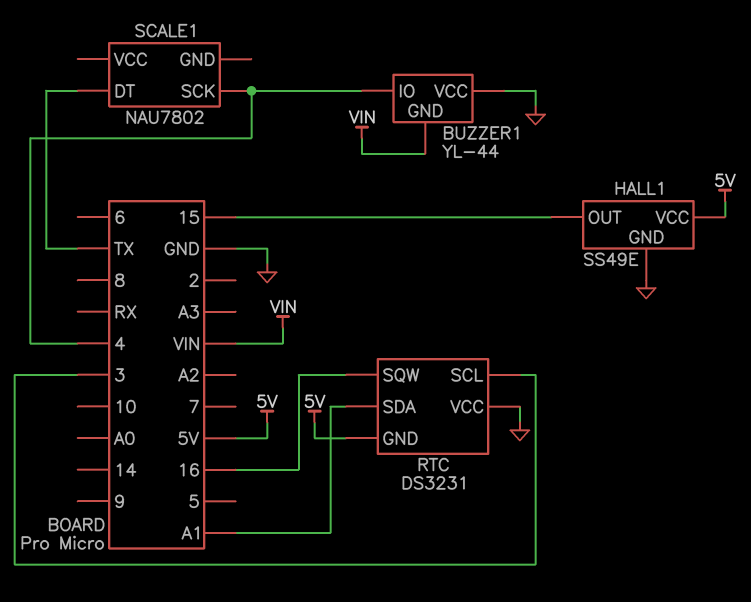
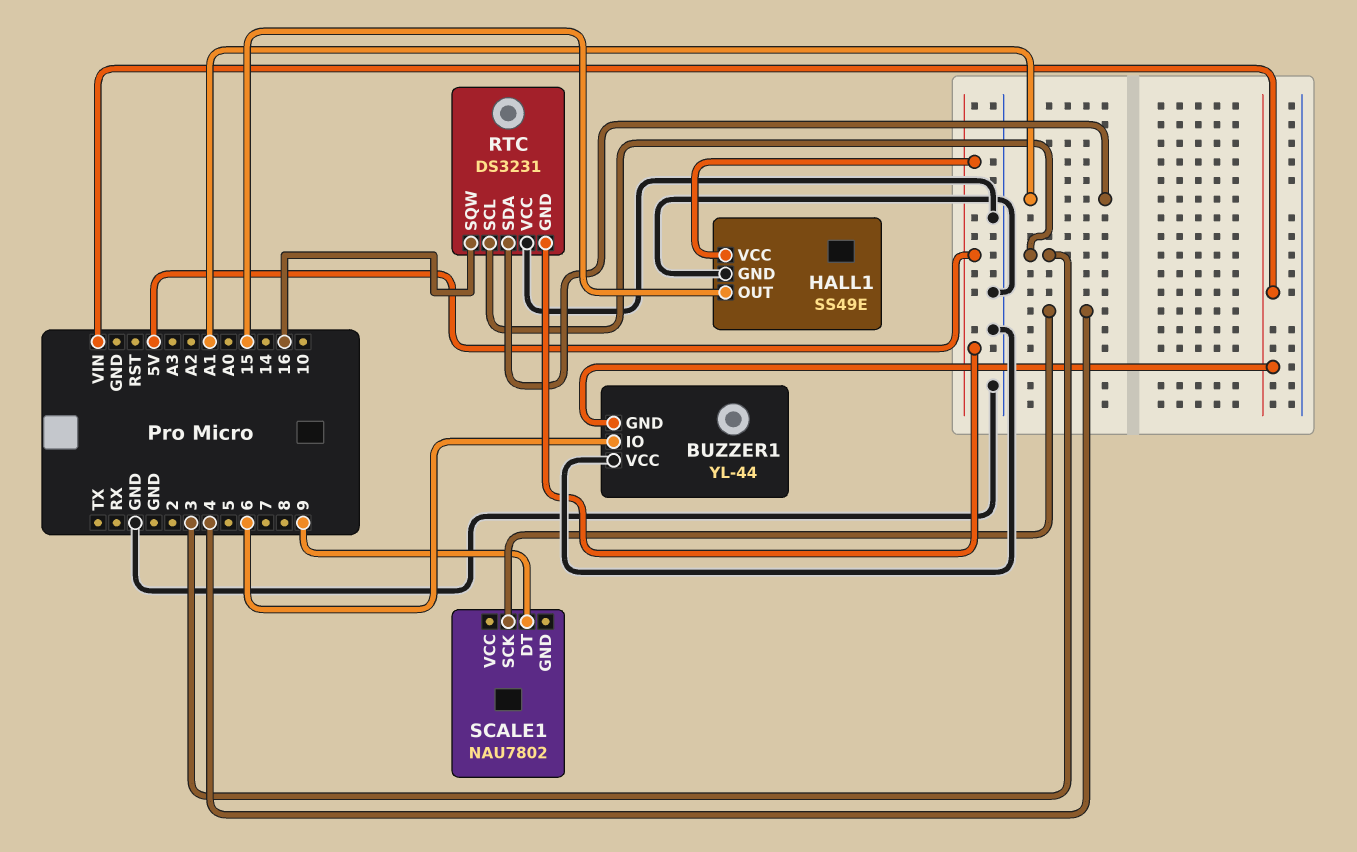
BUZZER1 pin IO: 4 -> 6
SCALE1 pin DT: TX -> 9

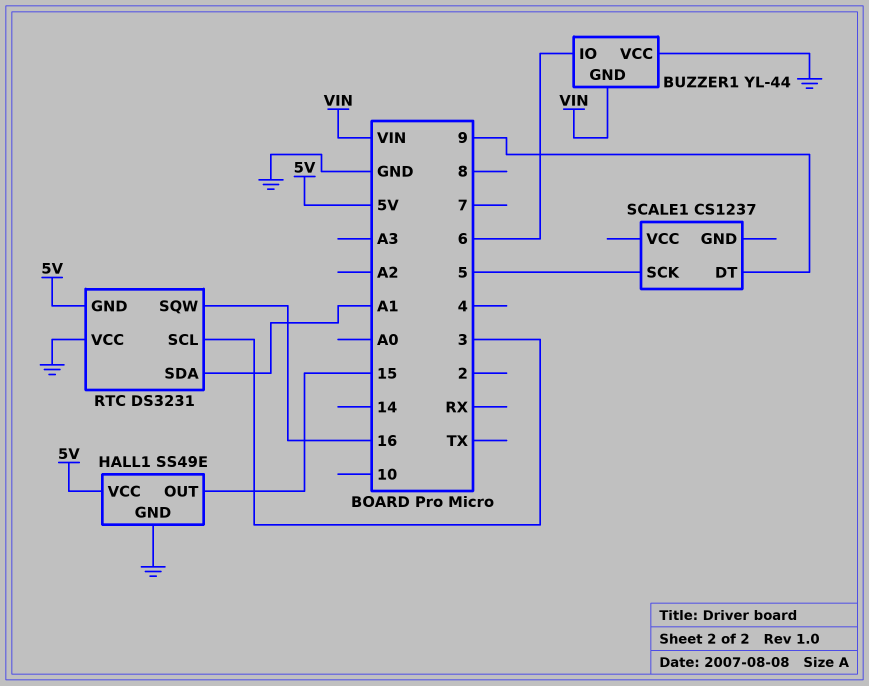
SCALE1: NAU7802 -> CS1237
SCALE1 pin SCK: 4 -> 5

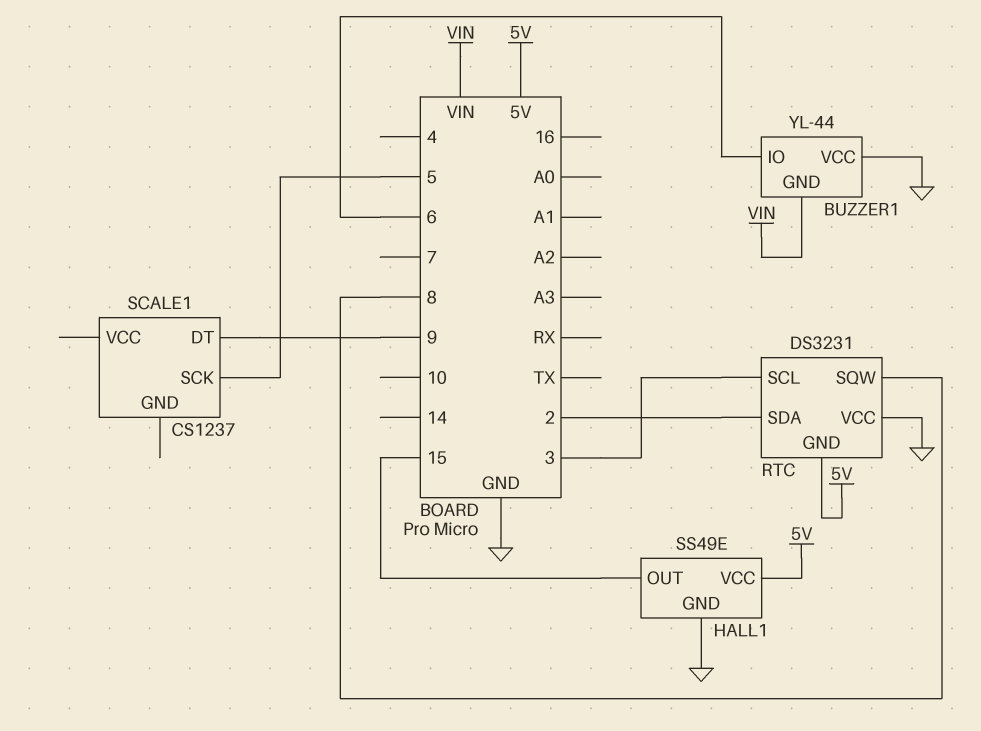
RTC pin SDA: A1 -> 2
RTC pin SQW: 16 -> 8

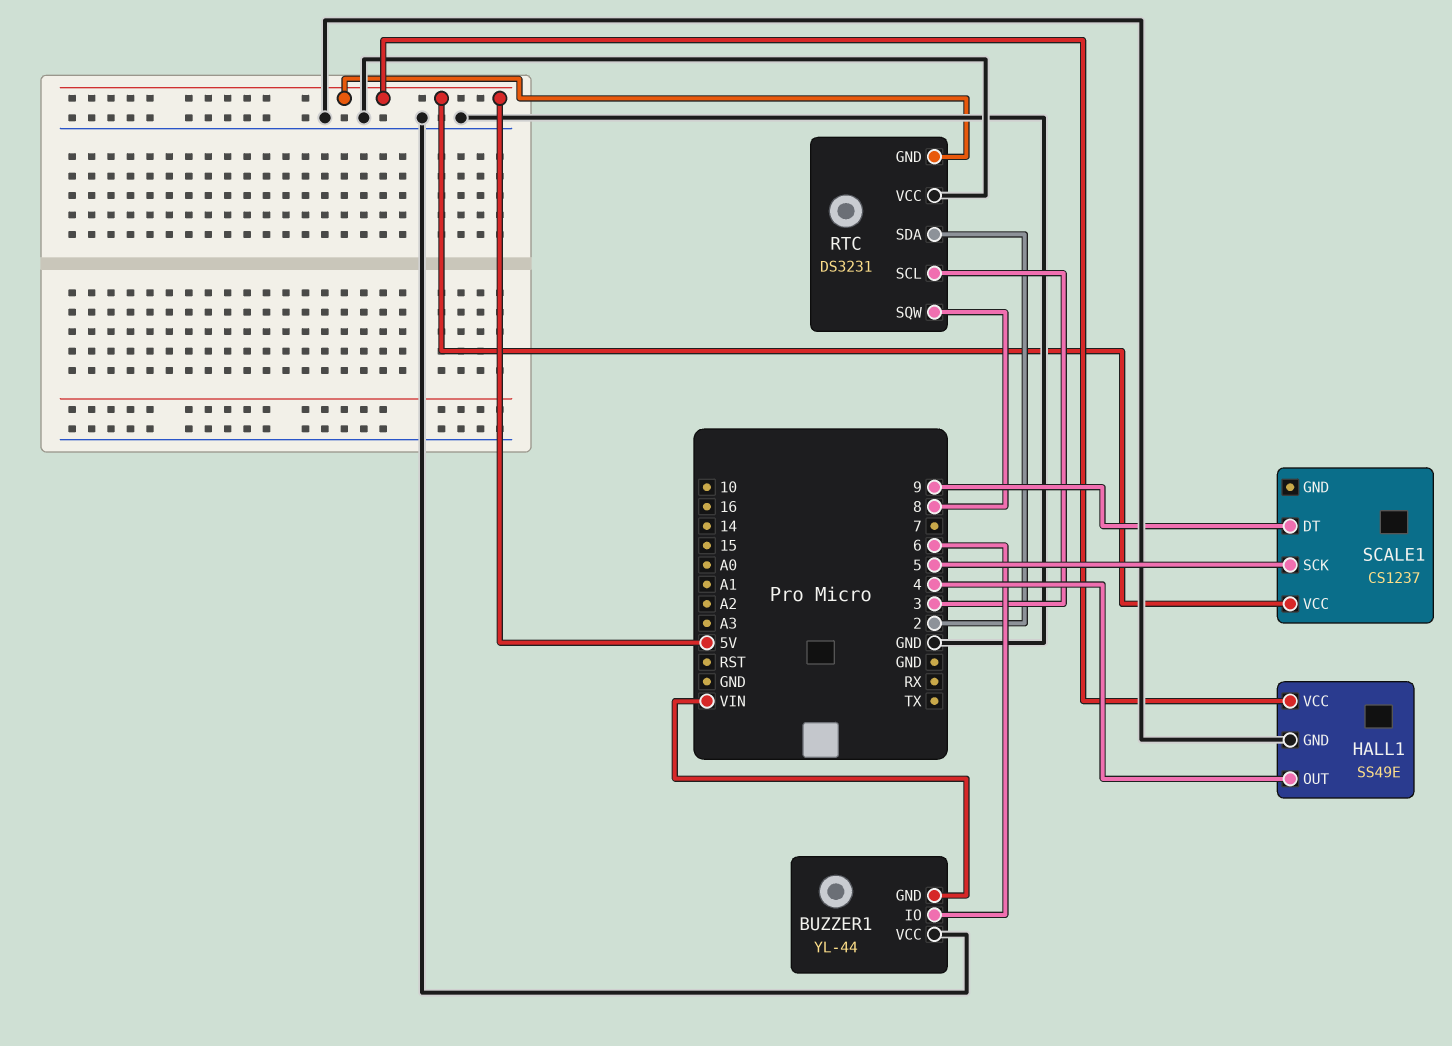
HALL1 pin OUT: 15 -> 4
SCALE1 pin VCC: none -> 5V

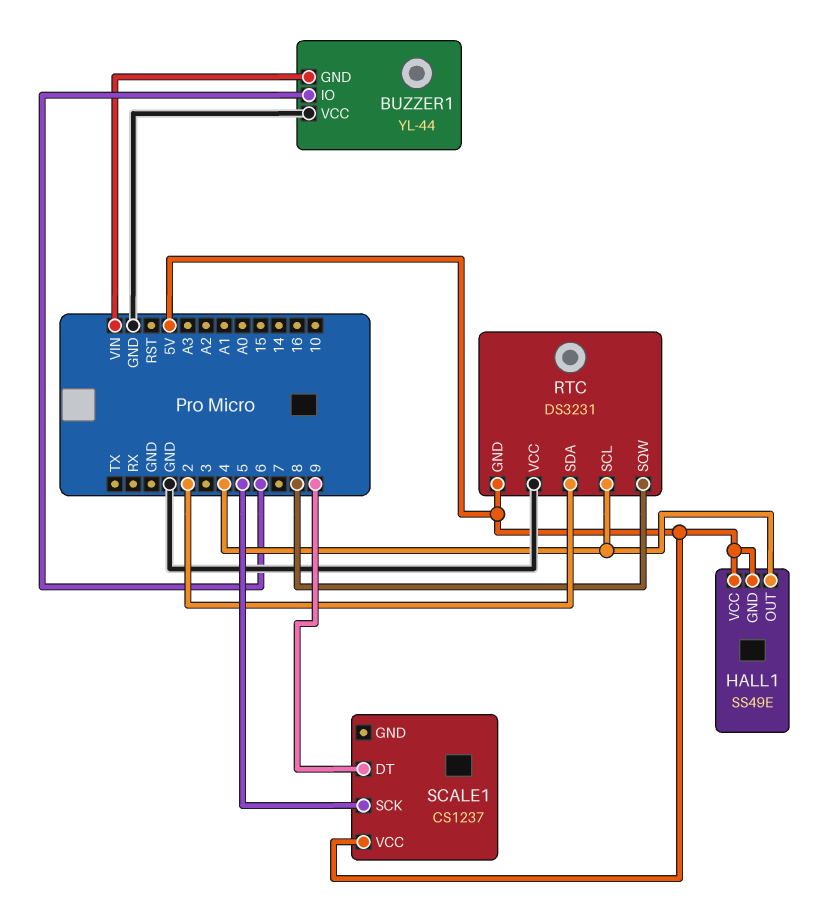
HALL1 pin GND: GND -> 5V
RTC pin SCL: 3 -> 4

